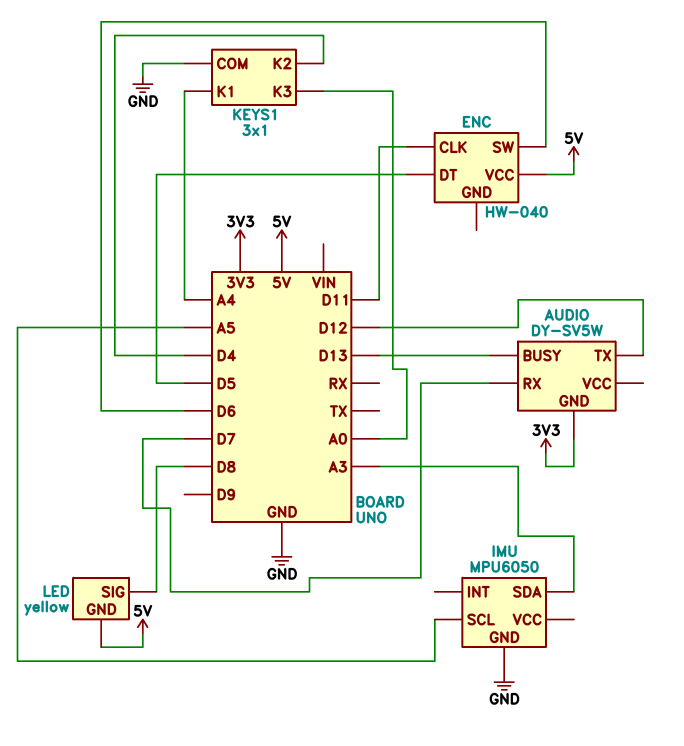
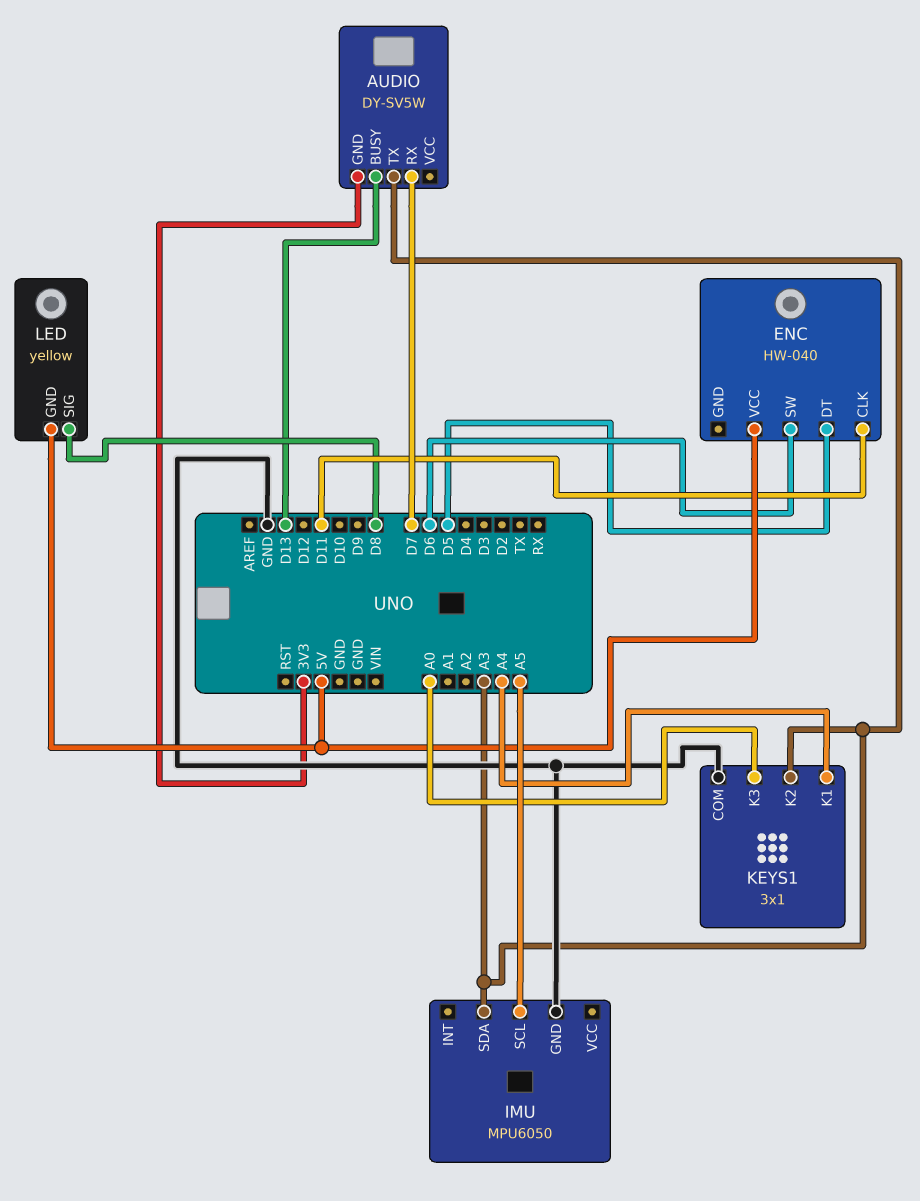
AUDIO pin TX: D12 -> A3
KEYS1 pin K2: D4 -> A3

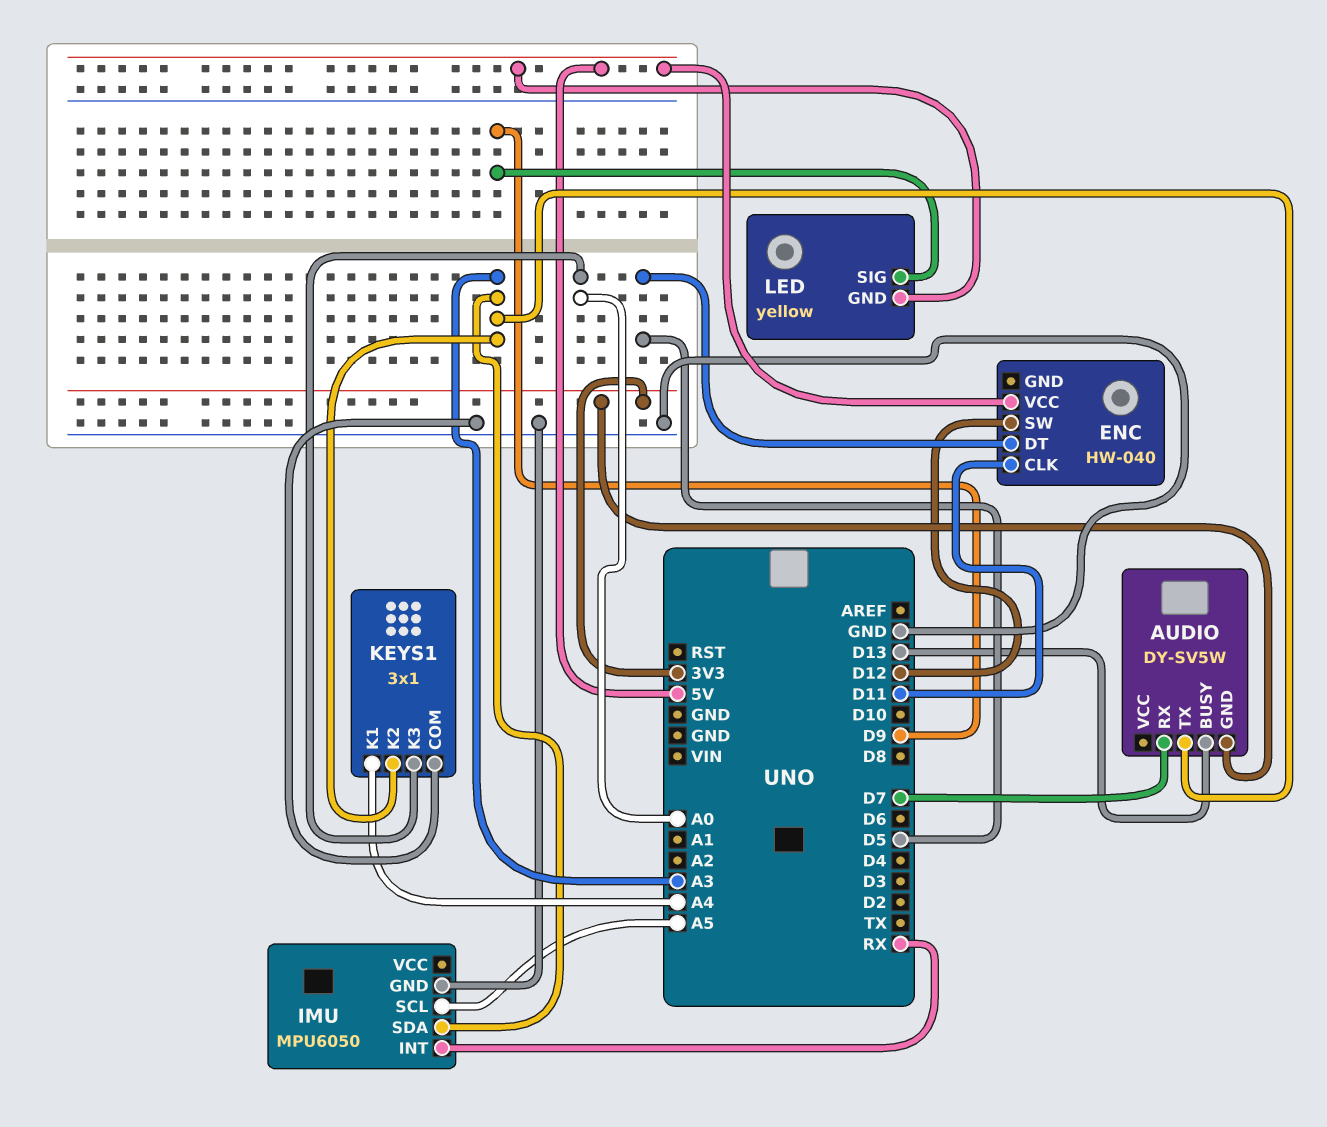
ENC pin SW: D6 -> D12
IMU pin INT: none -> RX
LED pin SIG: D8 -> D9

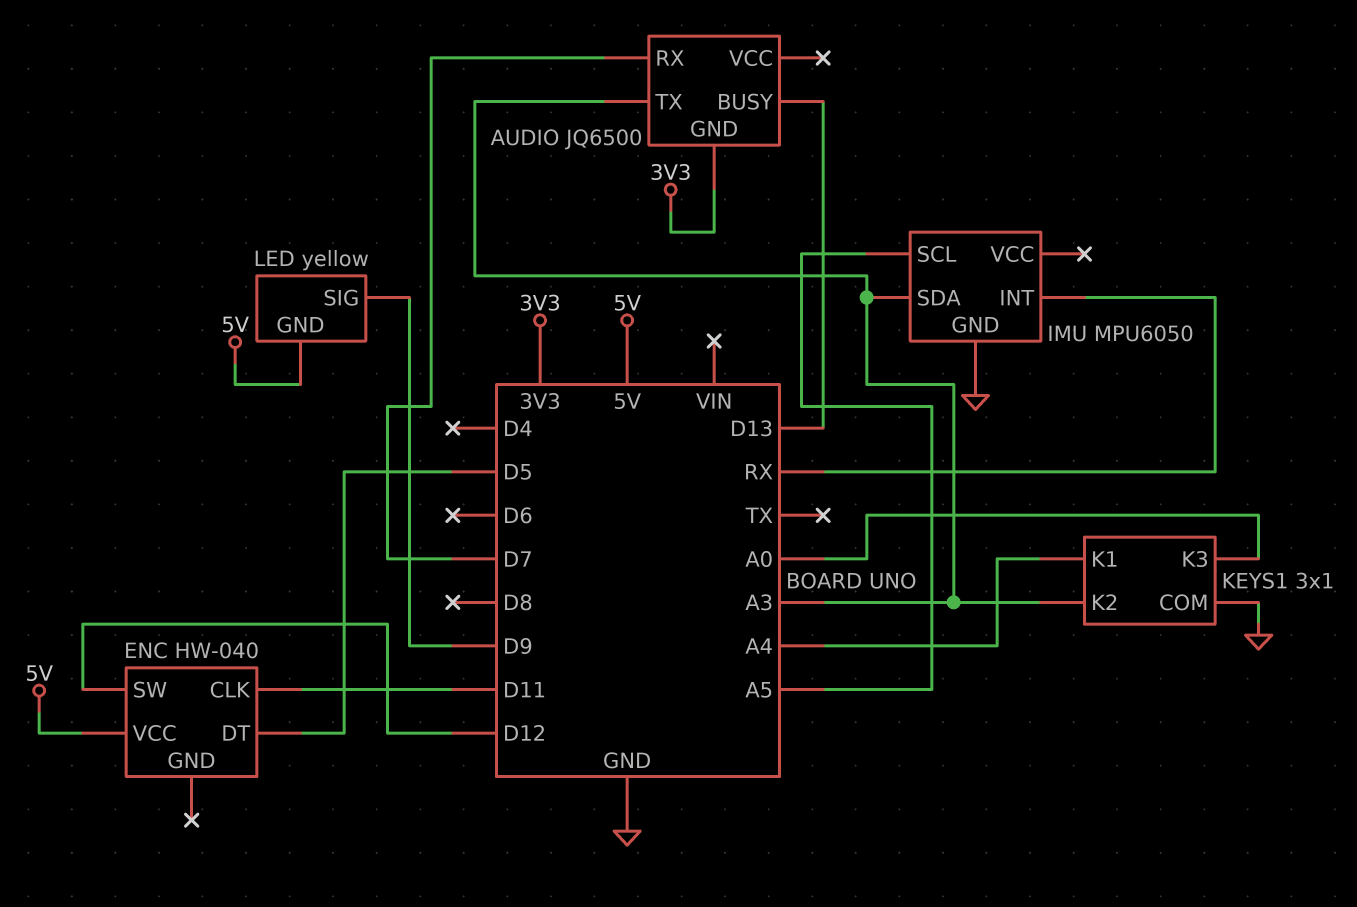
AUDIO: DY-SV5W -> JQ6500

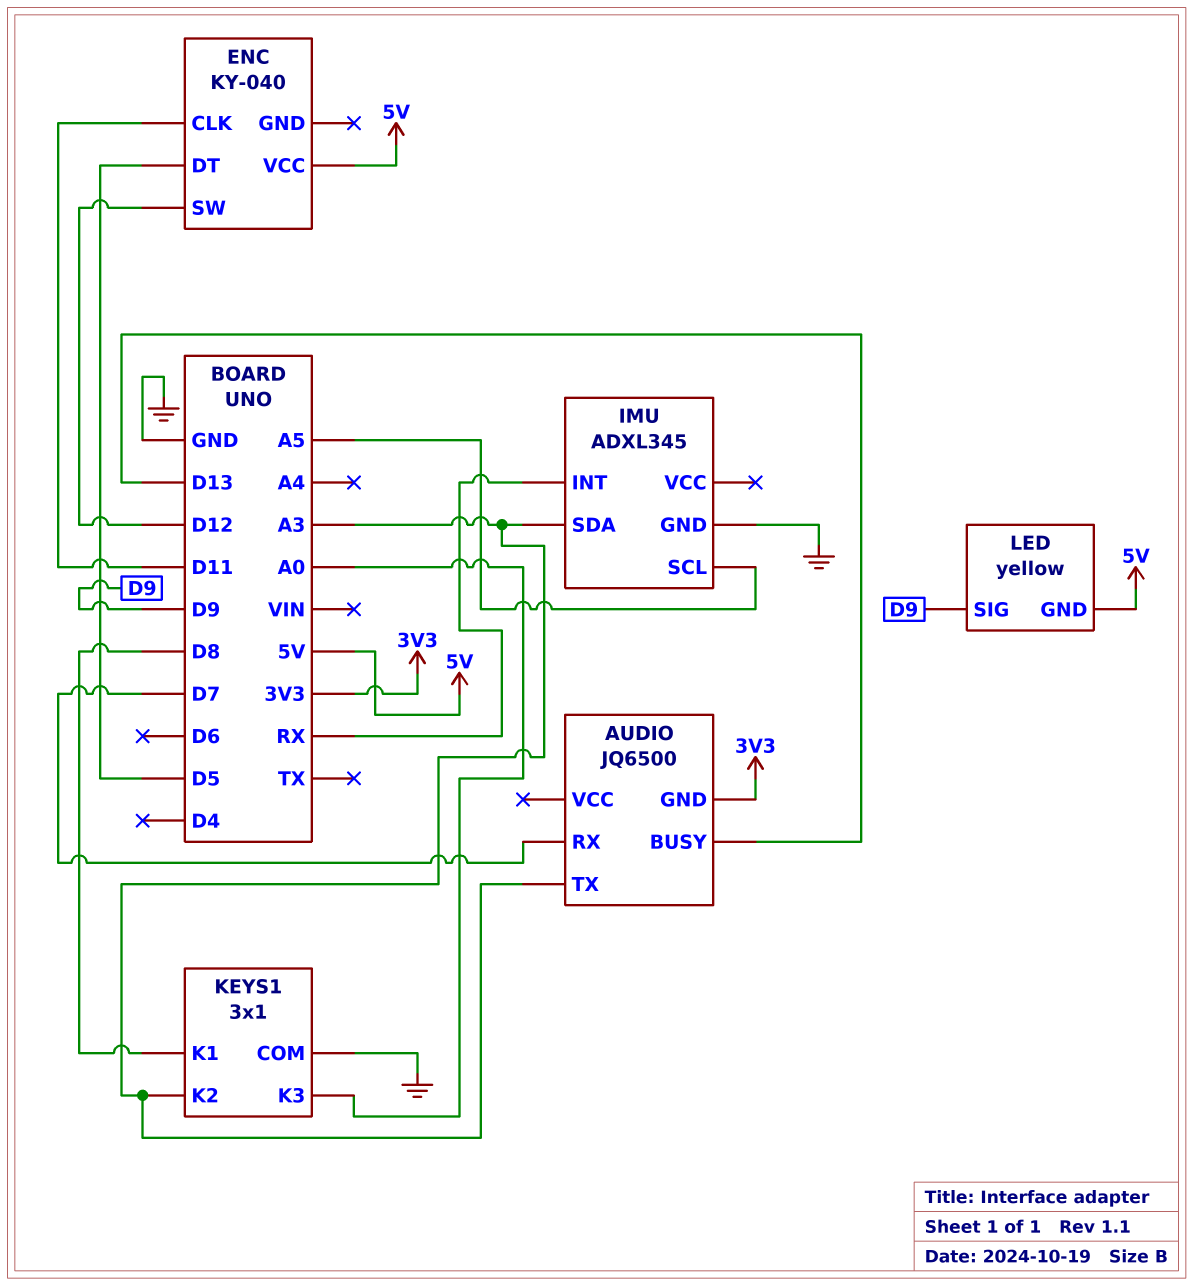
ENC: HW-040 -> KY-040
IMU: MPU6050 -> ADXL345
KEYS1 pin K1: A4 -> D8

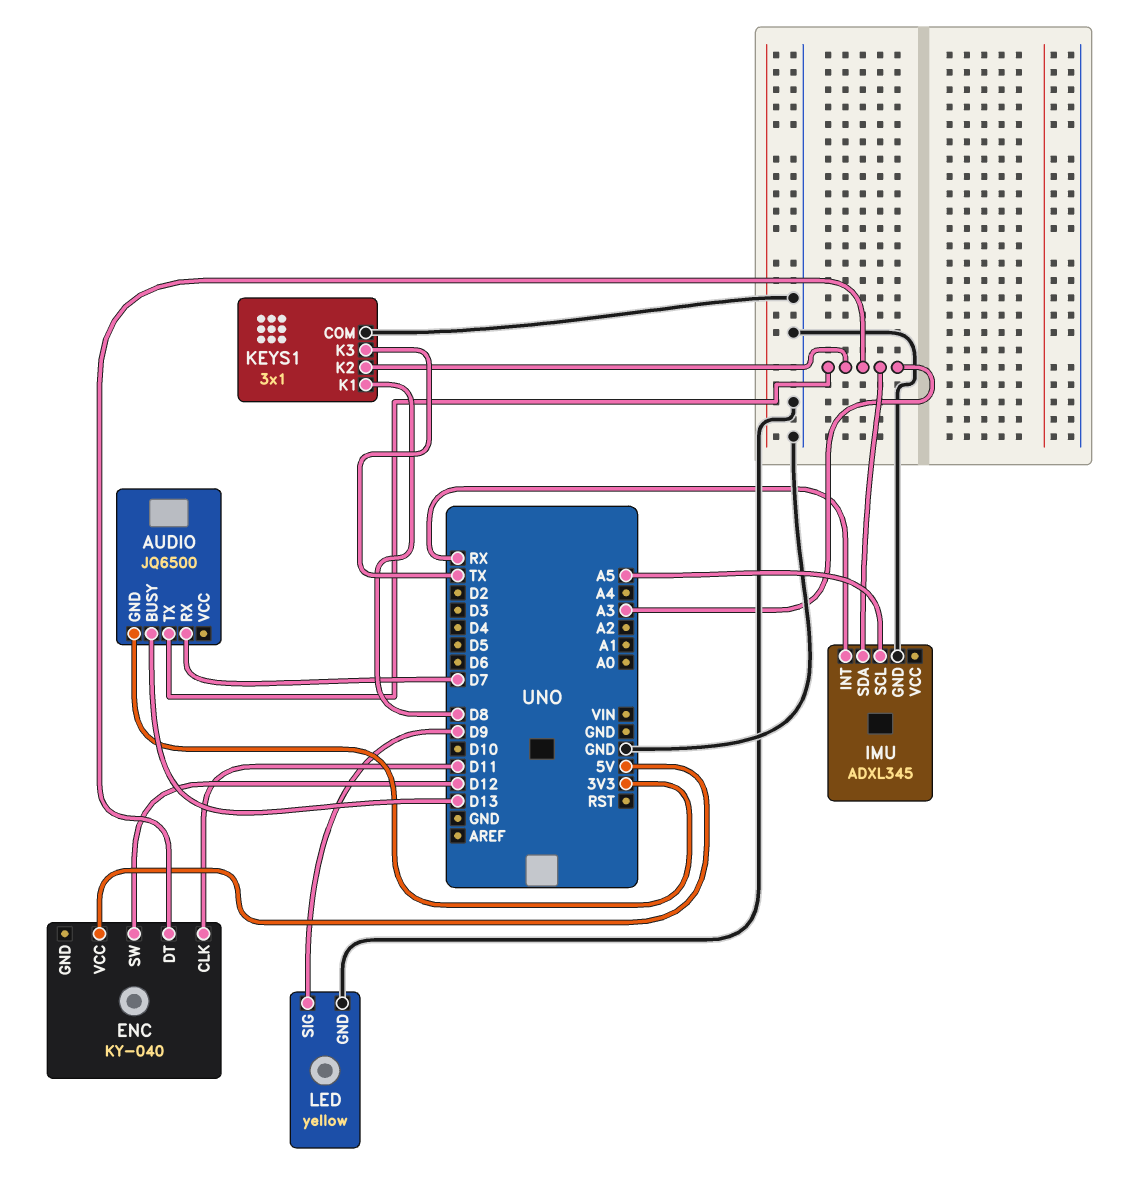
ENC pin DT: D5 -> A3
KEYS1 pin K3: A0 -> TX
LED pin GND: 5V -> GND

